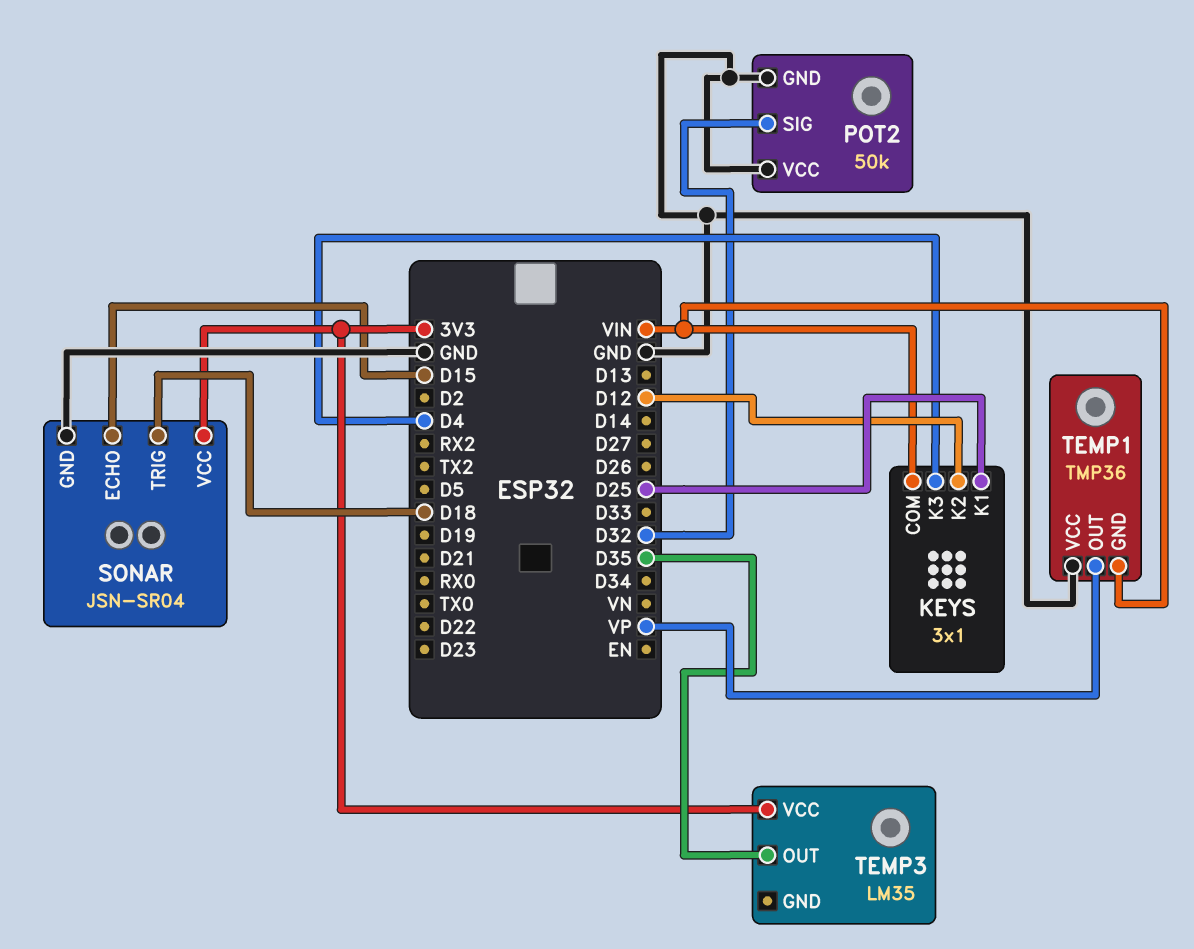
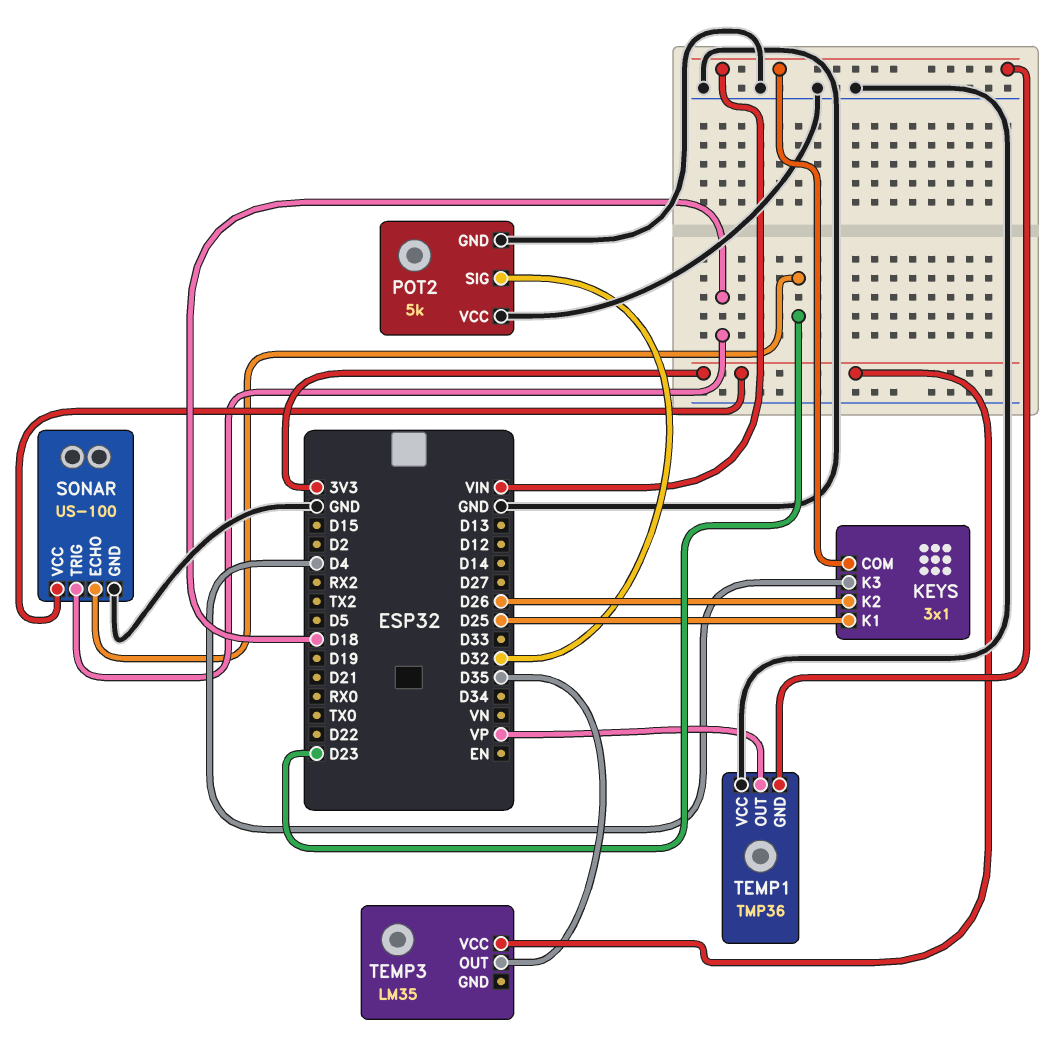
KEYS pin K2: D12 -> D26
POT2: 50k -> 5k
SONAR: JSN-SR04 -> US-100
SONAR pin ECHO: D15 -> D23

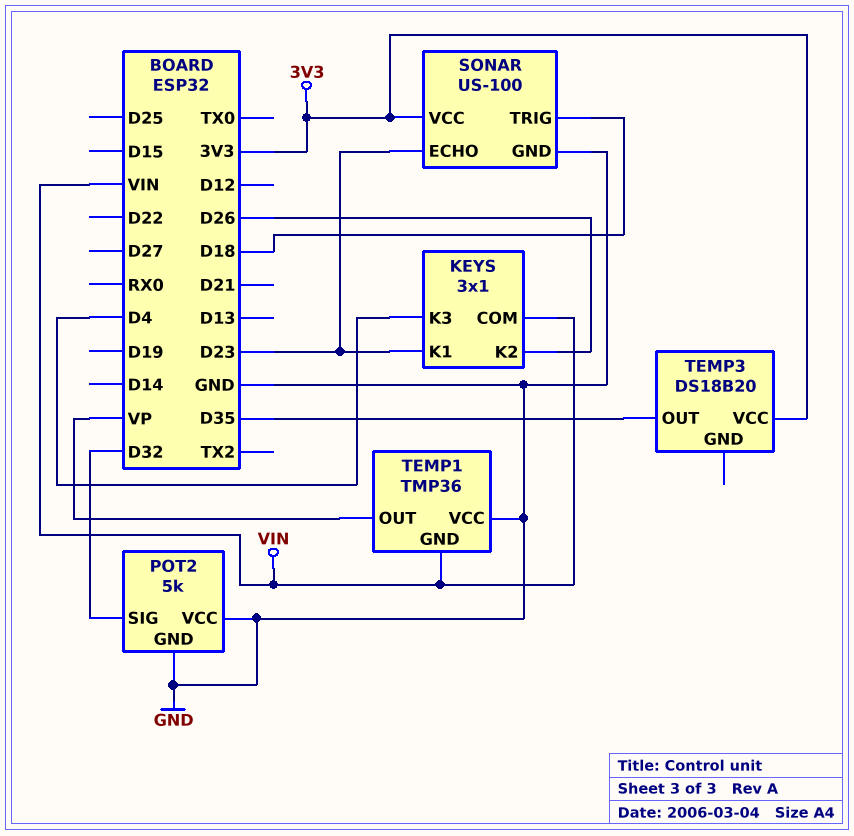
KEYS pin K1: D25 -> D23
TEMP3: LM35 -> DS18B20

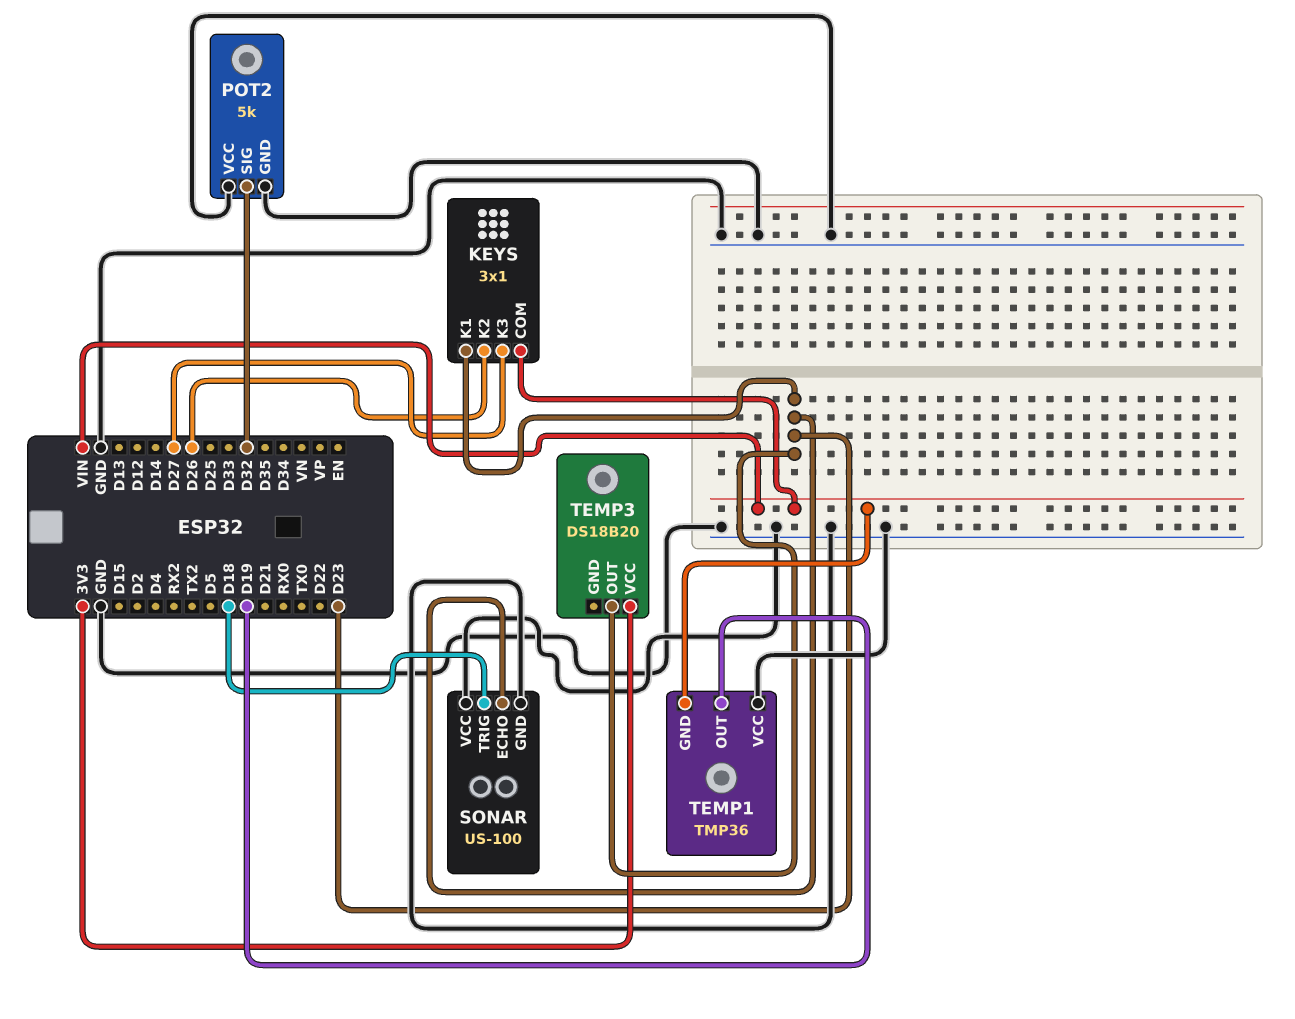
KEYS pin K3: D4 -> D27
SONAR pin VCC: 3V3 -> GND
TEMP1 pin OUT: VP -> D19
TEMP3 pin OUT: D35 -> D23

